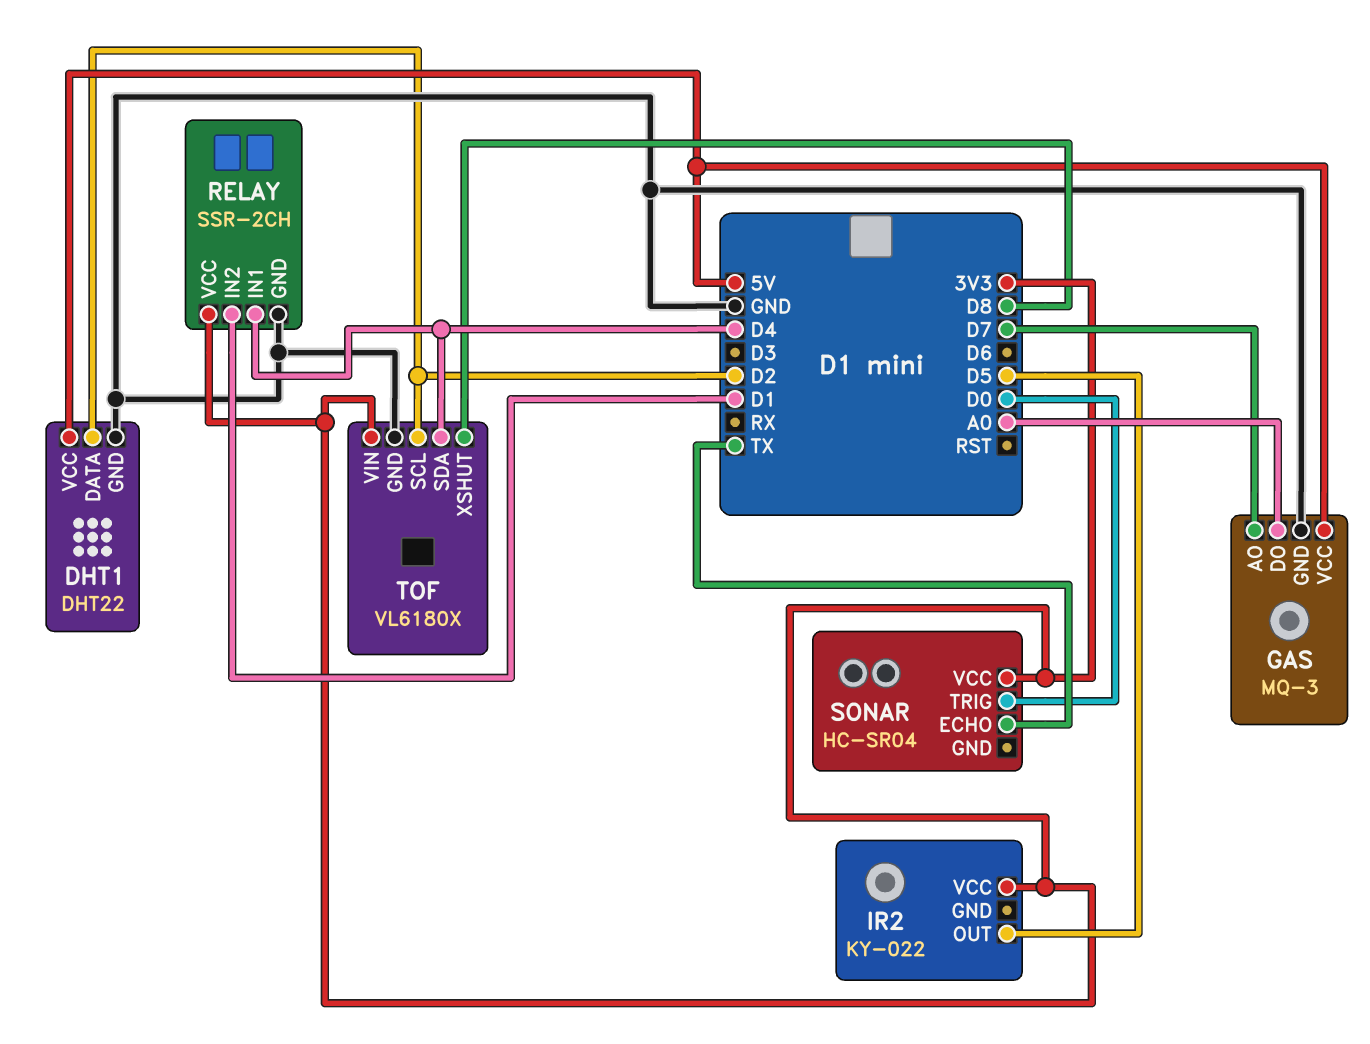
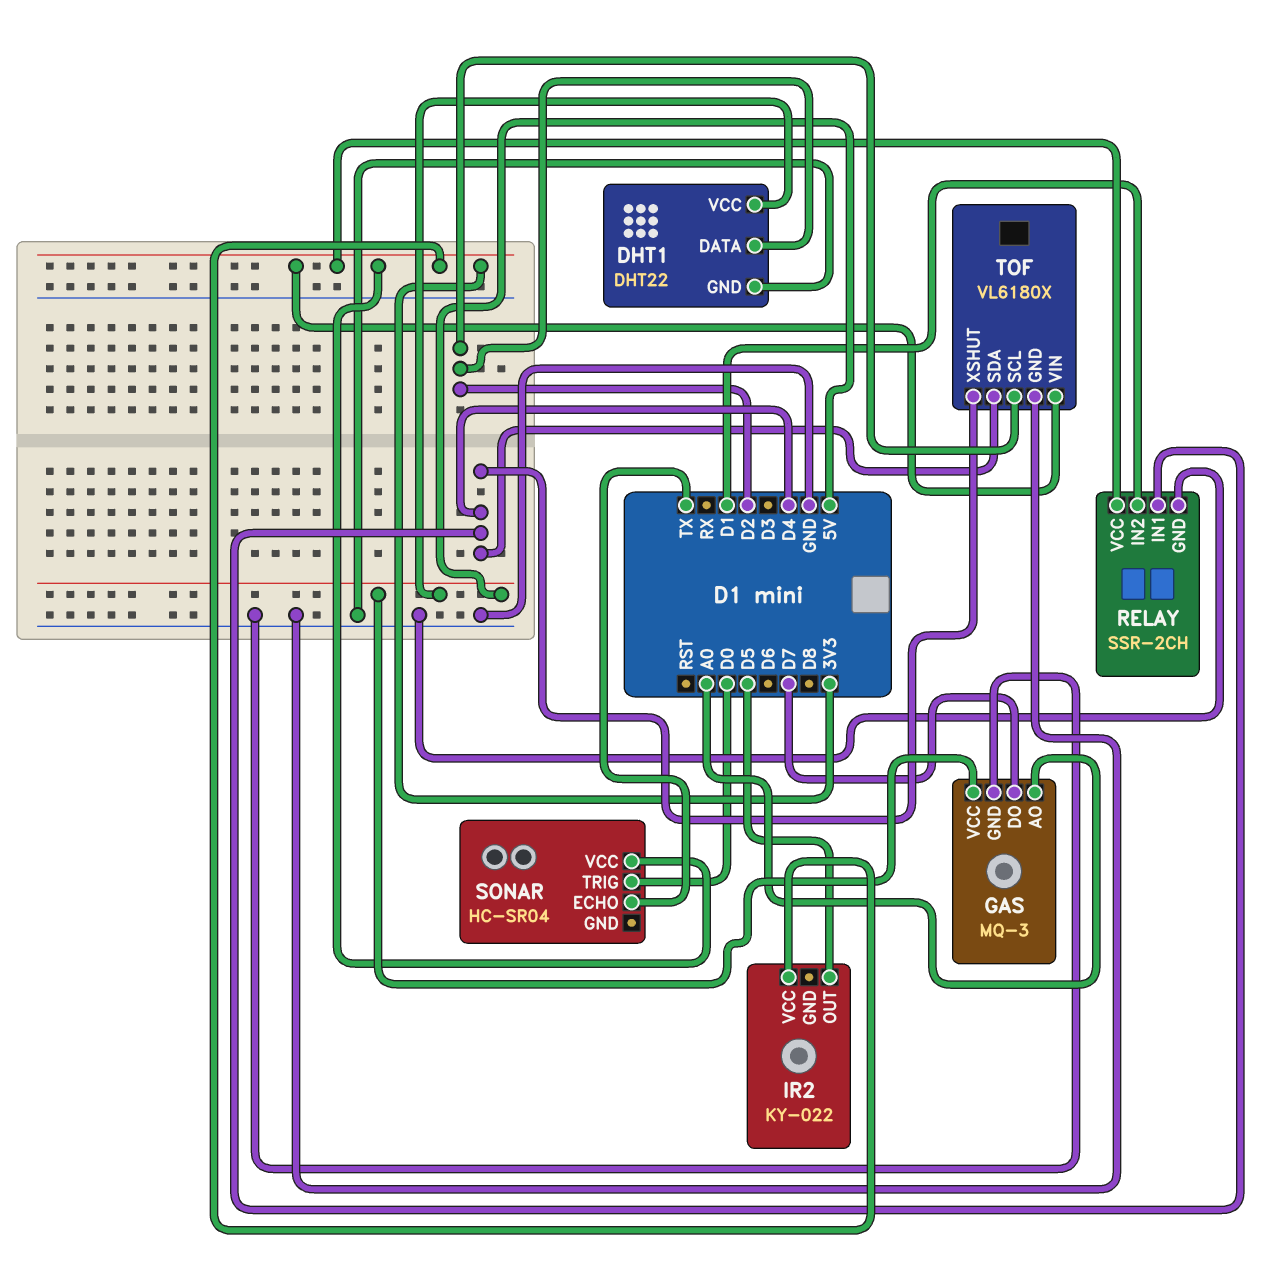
GAS pin AO: D7 -> A0
GAS pin DO: A0 -> D7
TOF pin XSHUT: D8 -> D4

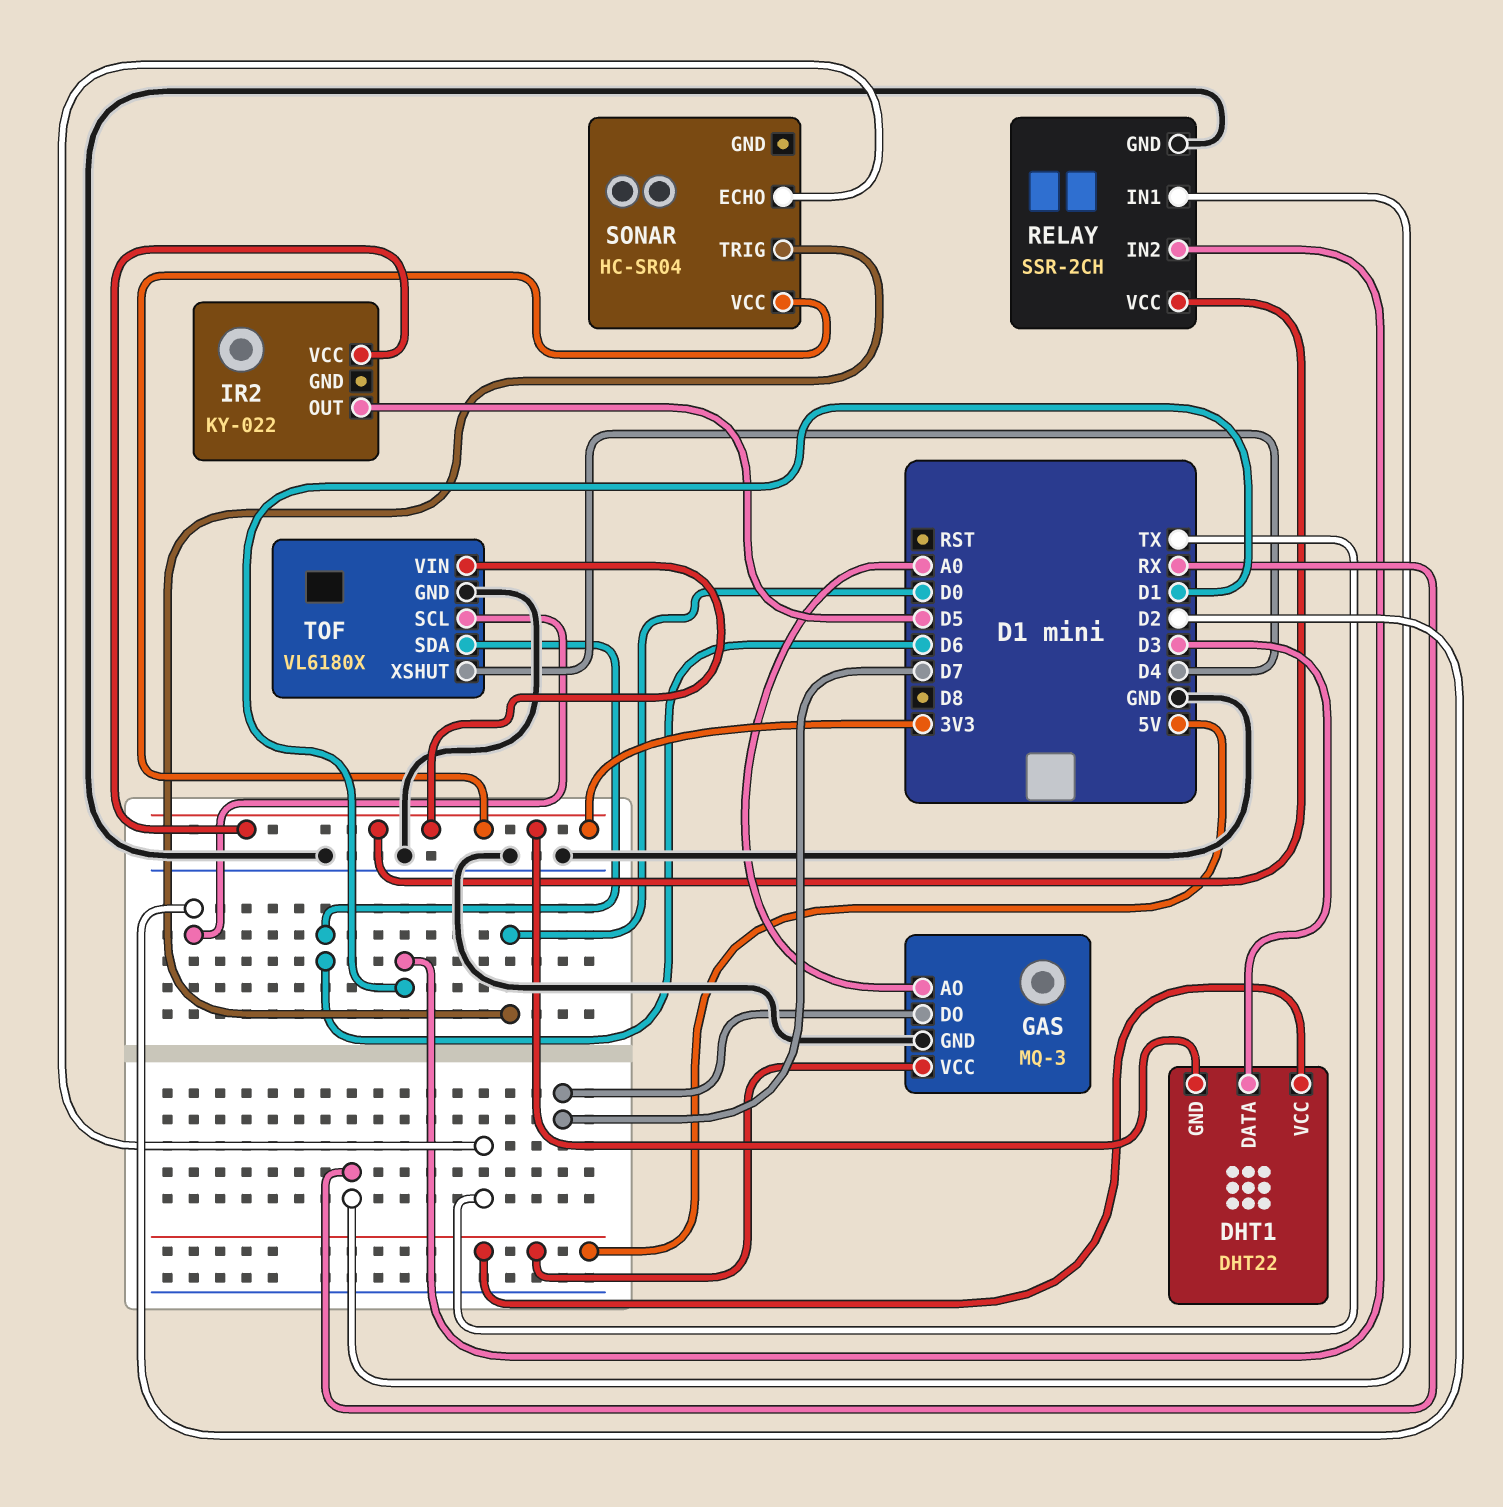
DHT1 pin DATA: D2 -> D3
DHT1 pin GND: GND -> 3V3
RELAY pin IN1: D4 -> RX
TOF pin SDA: D4 -> D6

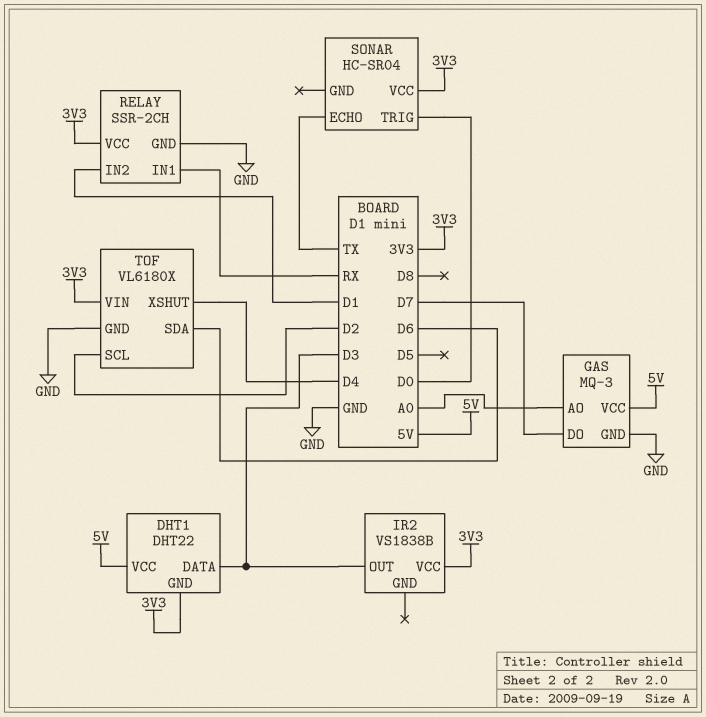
IR2: KY-022 -> VS1838B
IR2 pin OUT: D5 -> D3

